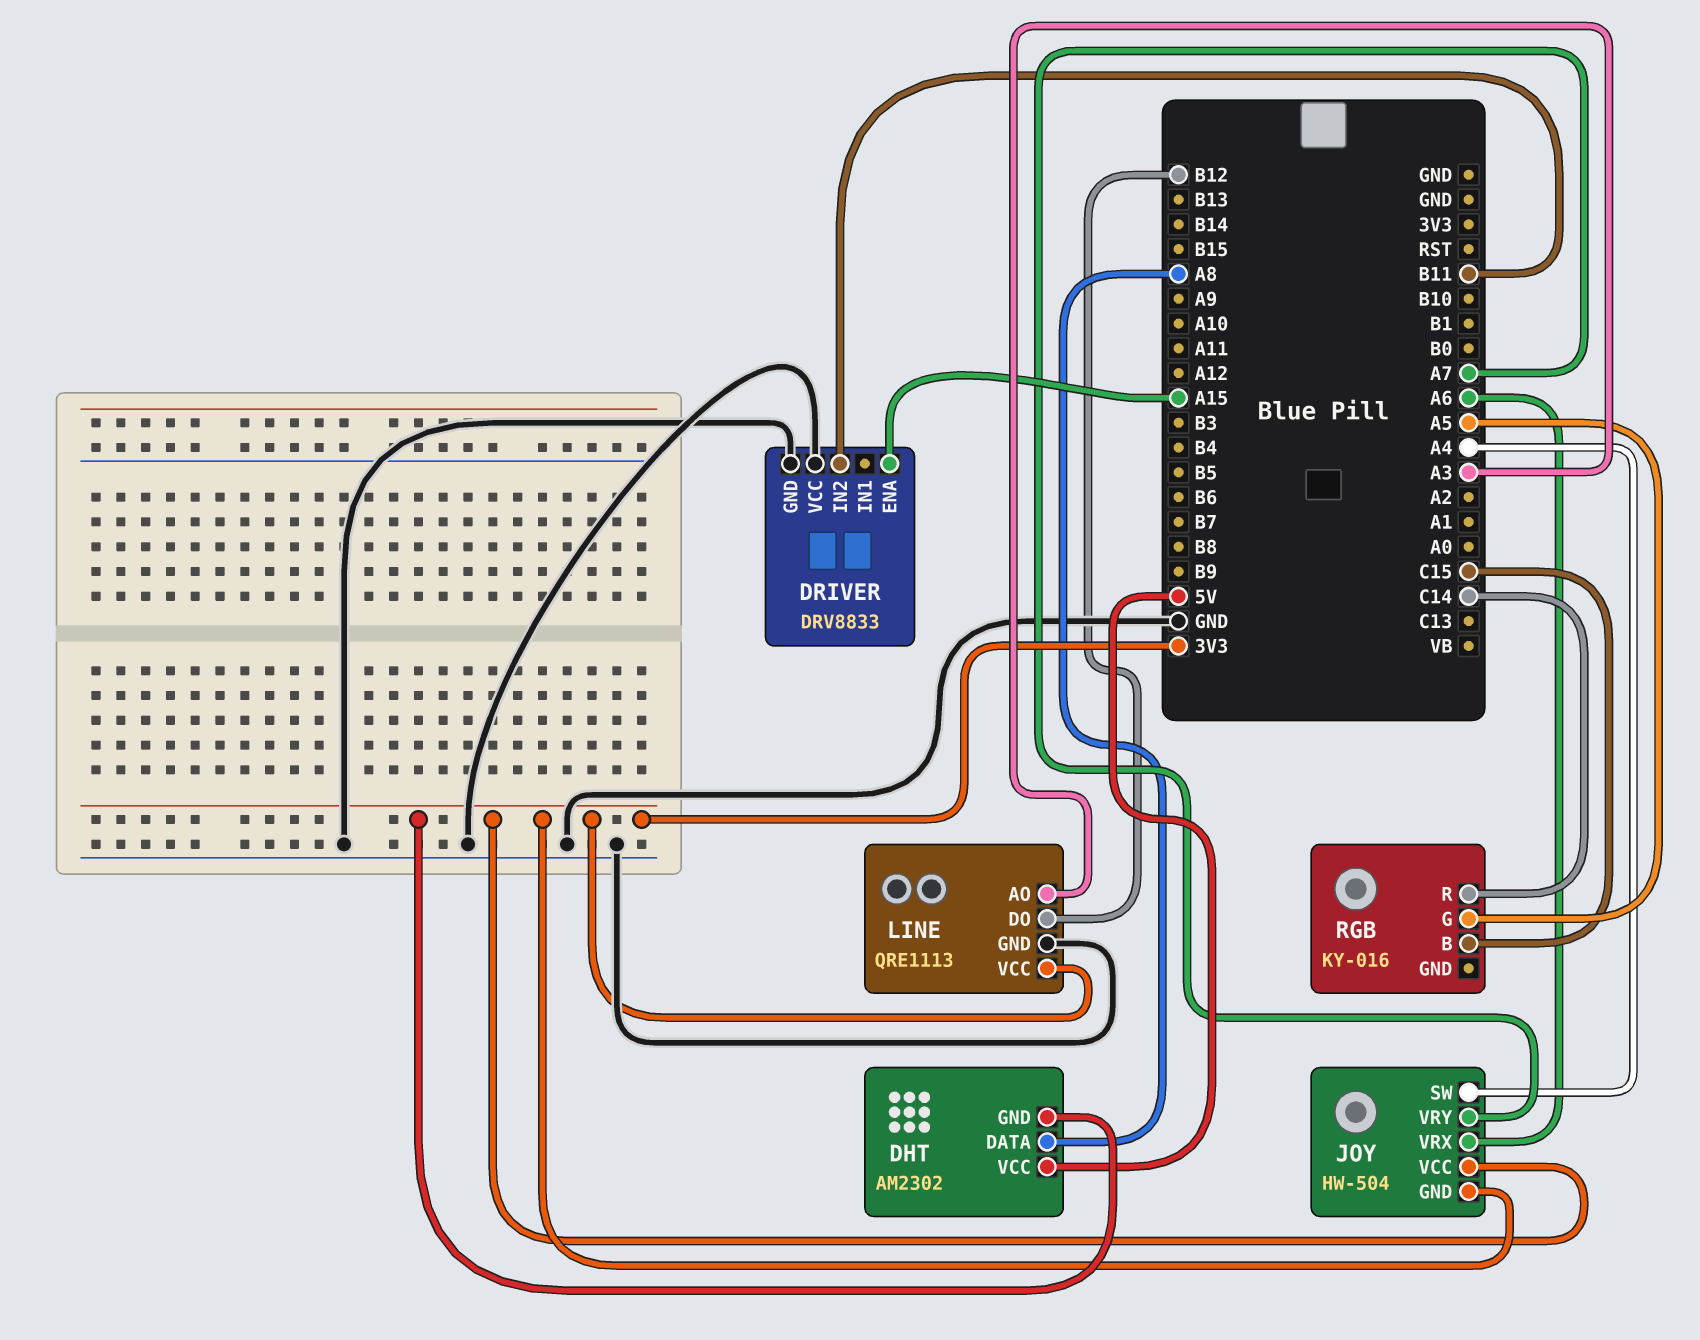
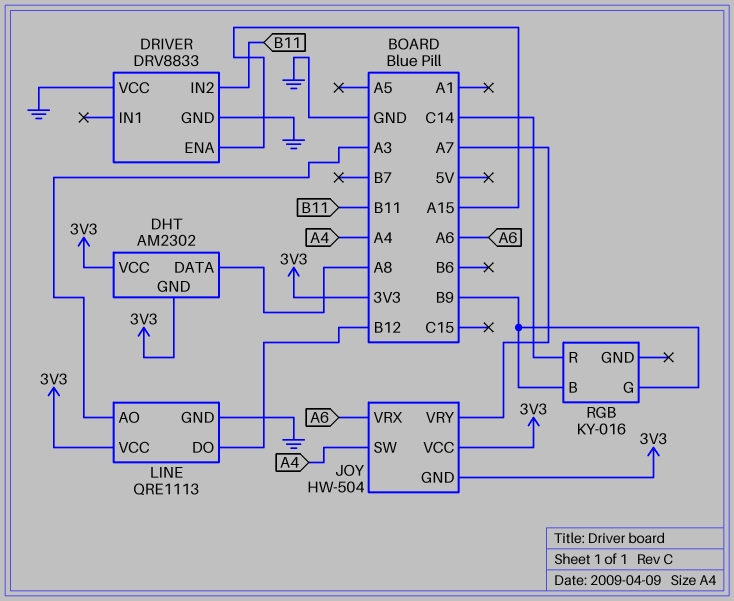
DHT pin VCC: 5V -> 3V3
RGB pin B: C15 -> B9
RGB pin G: A5 -> B9

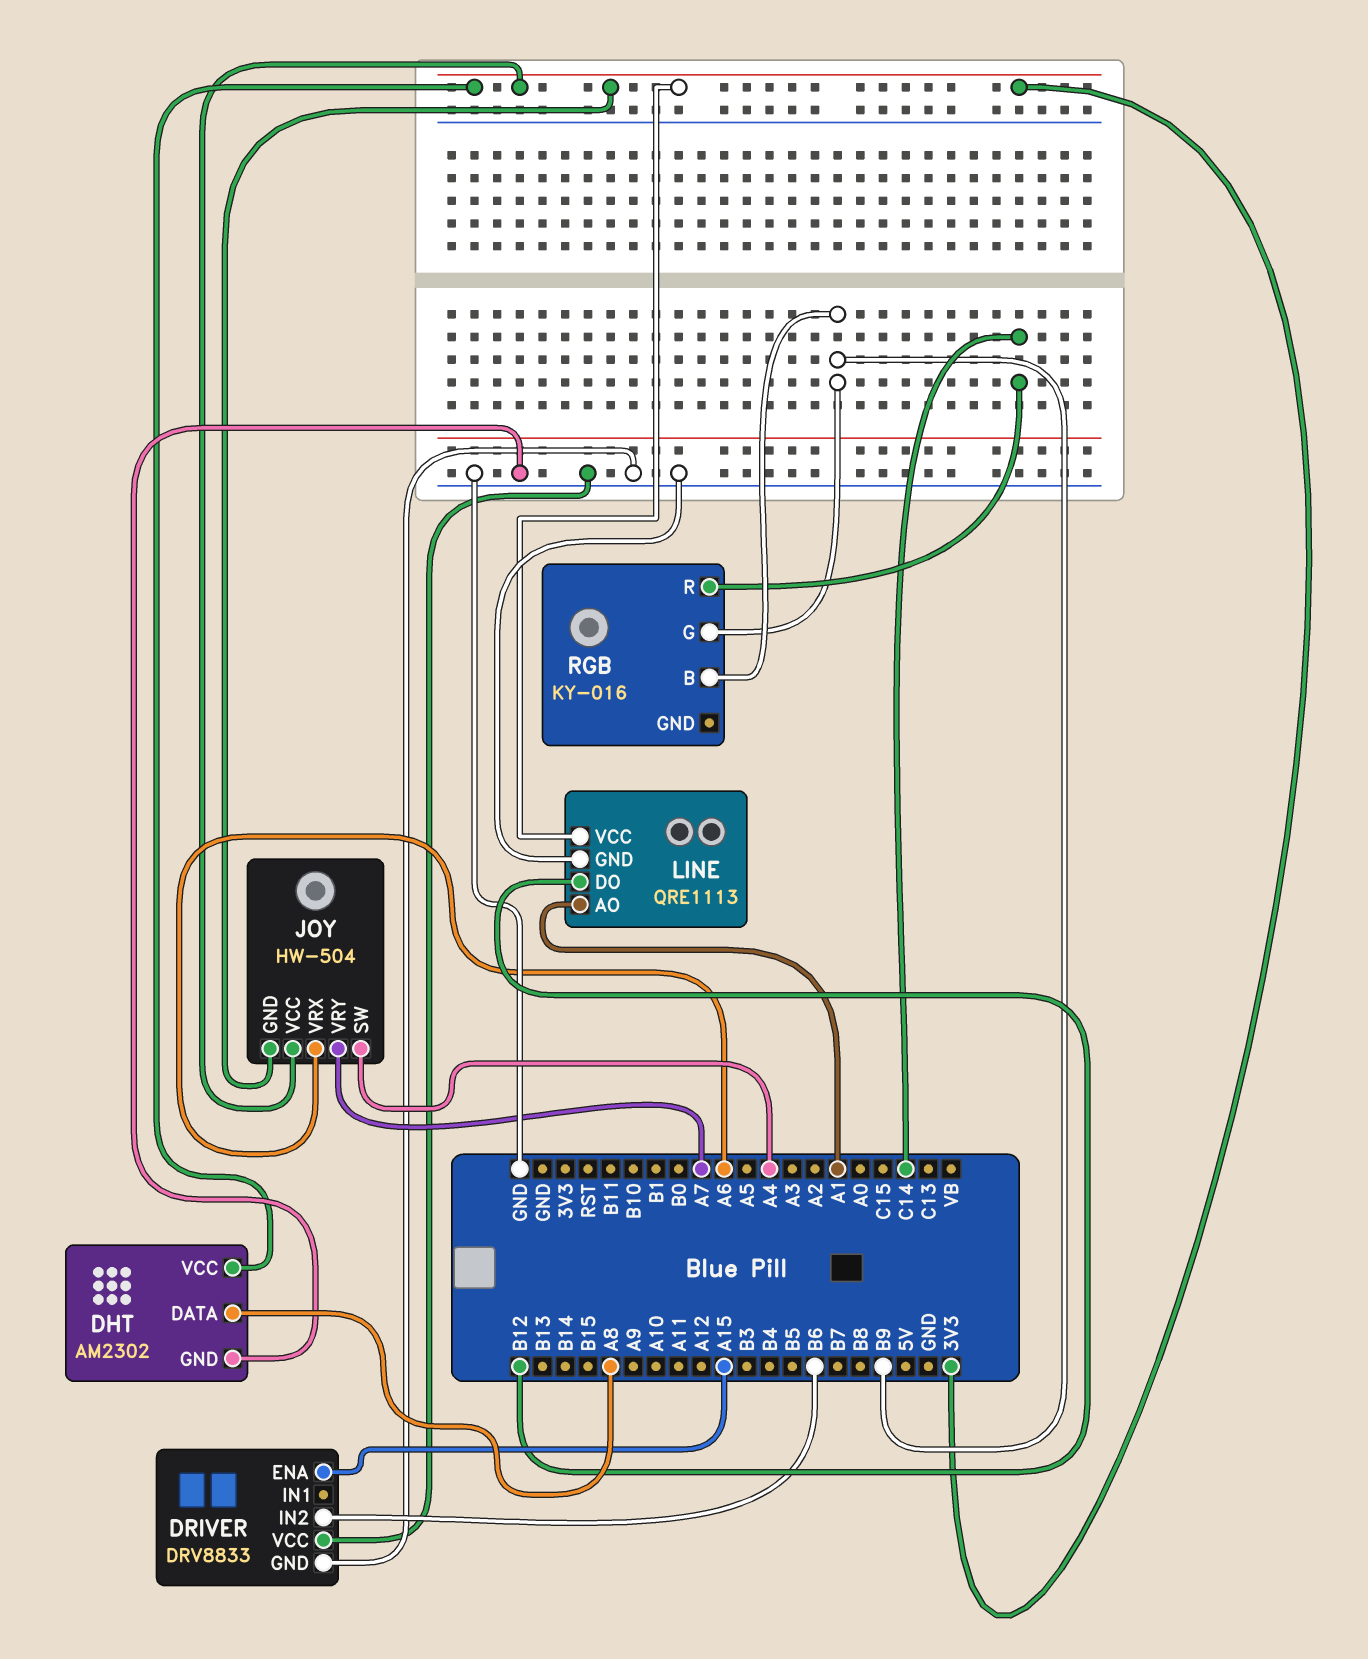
DHT pin GND: 3V3 -> GND
DRIVER pin IN2: B11 -> B6
LINE pin AO: A3 -> A1

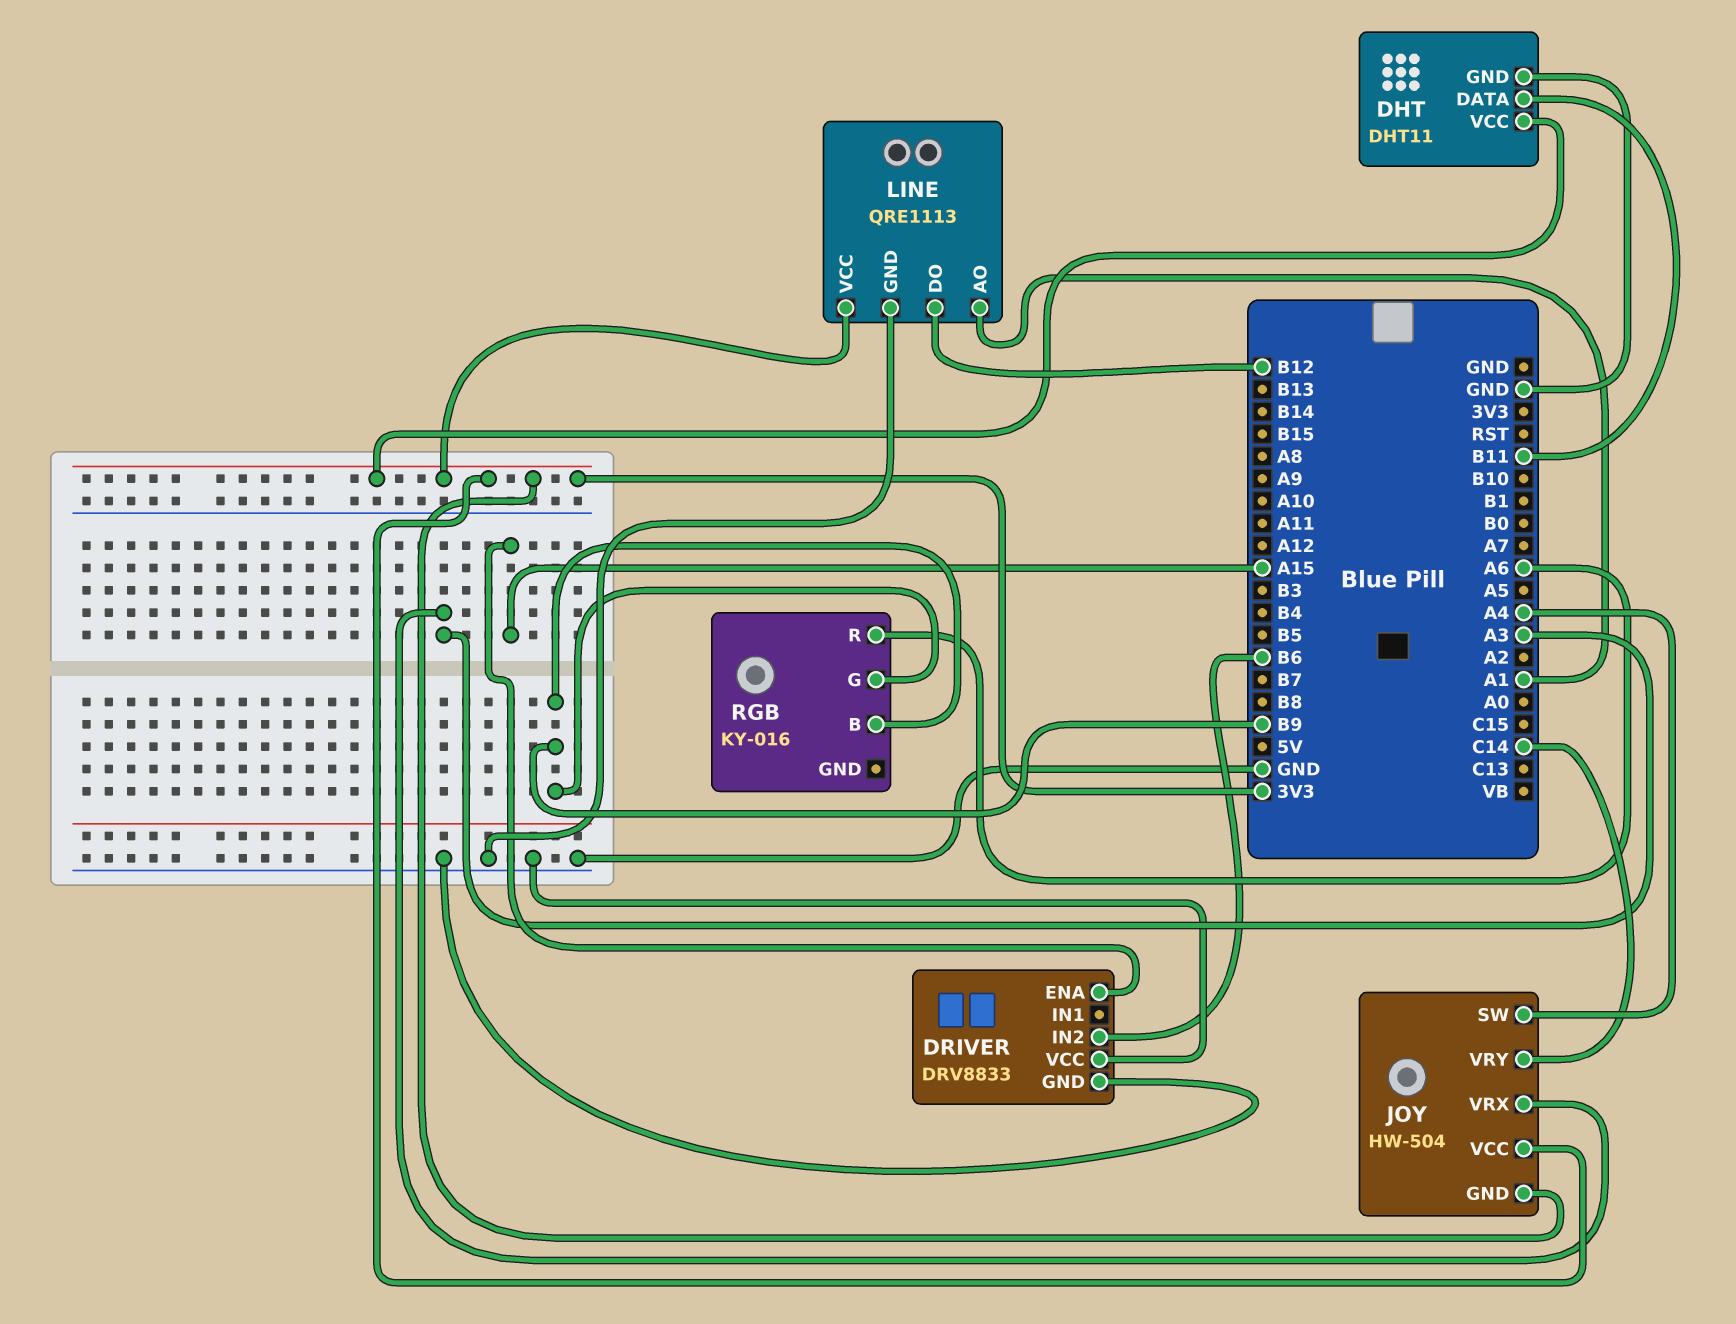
DHT: AM2302 -> DHT11
DHT pin DATA: A8 -> B11
JOY pin VRX: A6 -> A3
JOY pin VRY: A7 -> C14
RGB pin R: C14 -> A6

